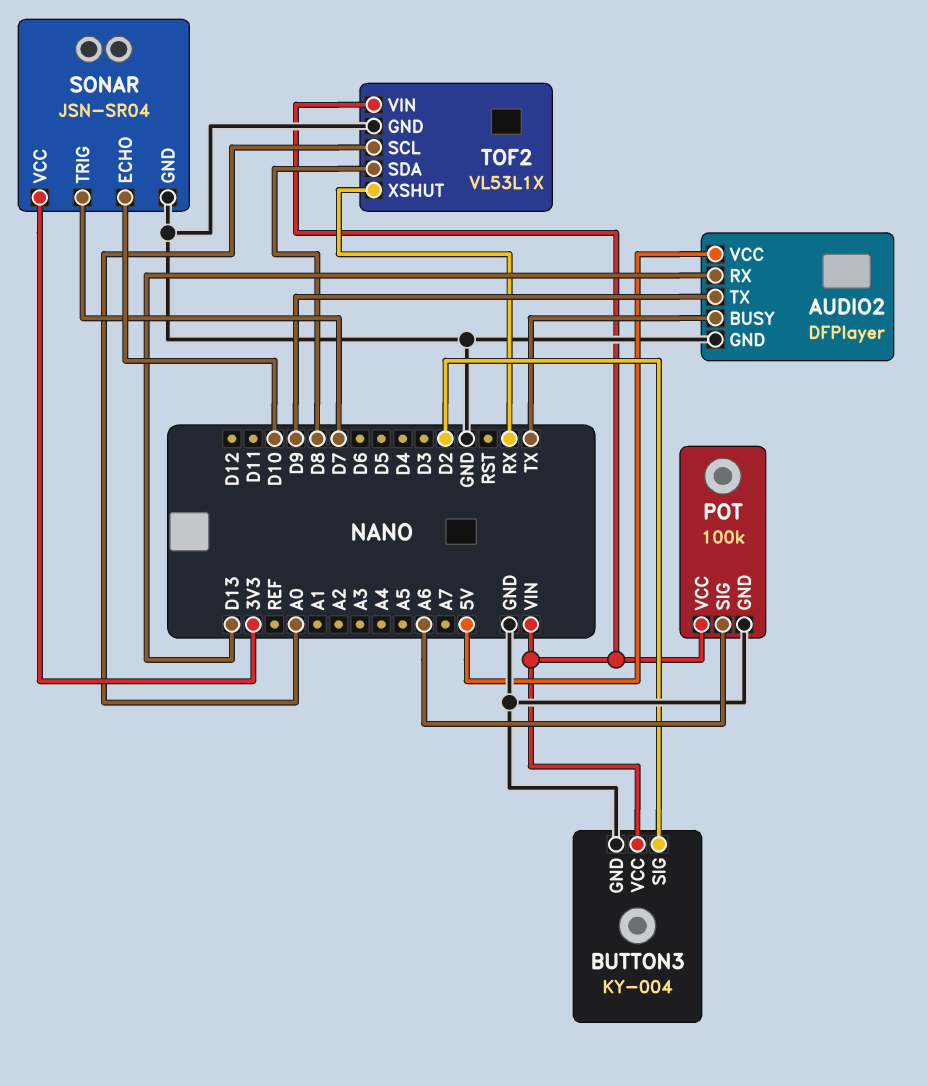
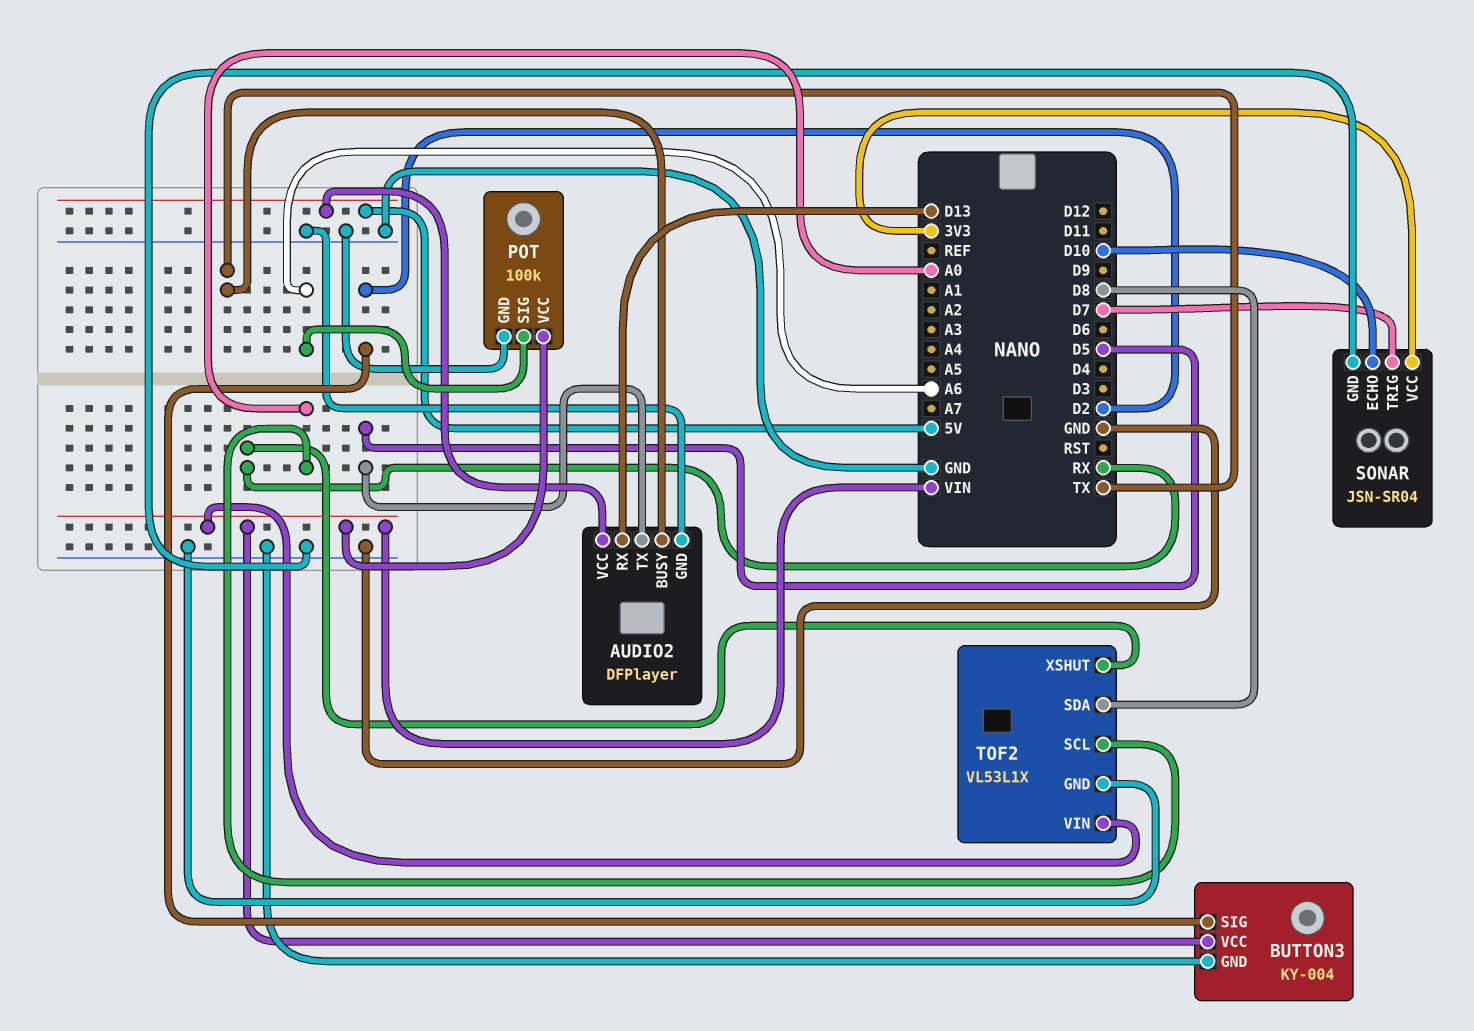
AUDIO2 pin TX: D9 -> D5

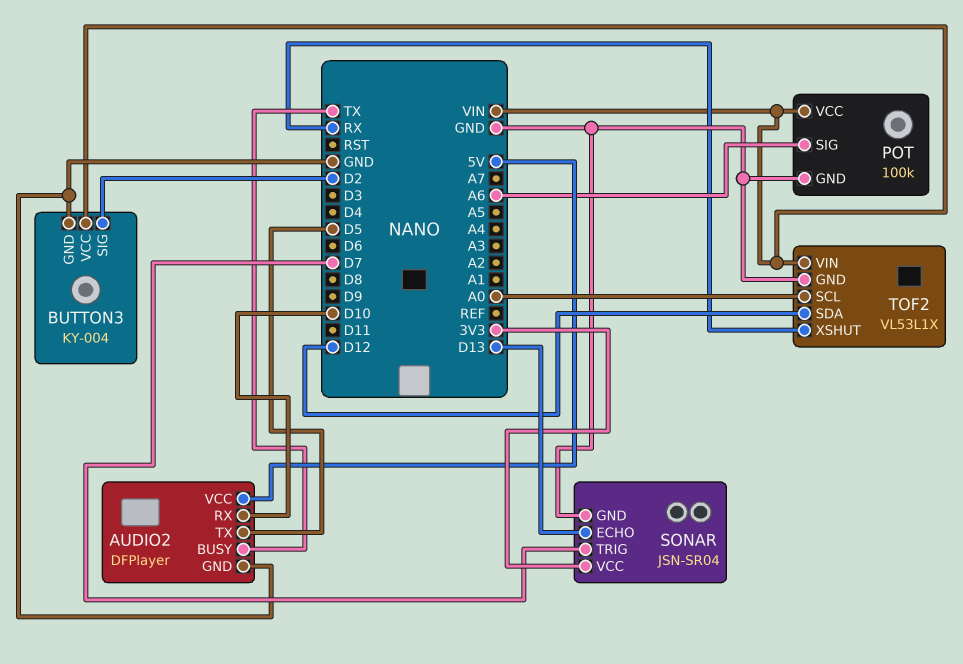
AUDIO2 pin RX: D13 -> D10
SONAR pin ECHO: D10 -> D13
TOF2 pin SDA: D8 -> D12

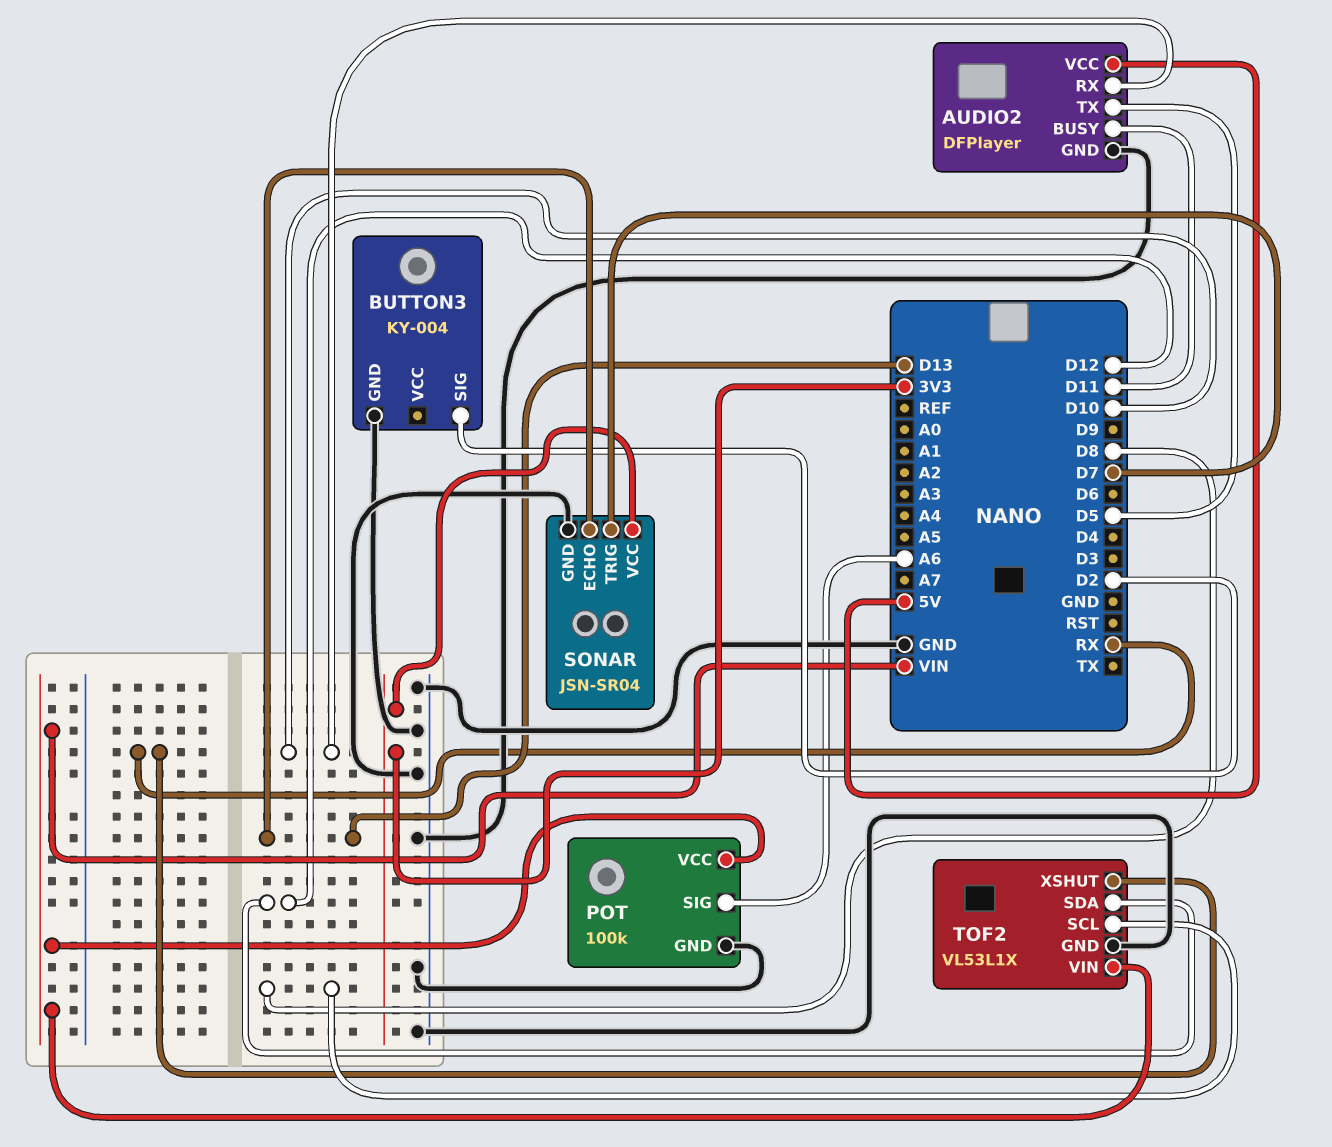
AUDIO2 pin BUSY: TX -> D11
BUTTON3 pin VCC: VIN -> none
TOF2 pin SCL: A0 -> D8

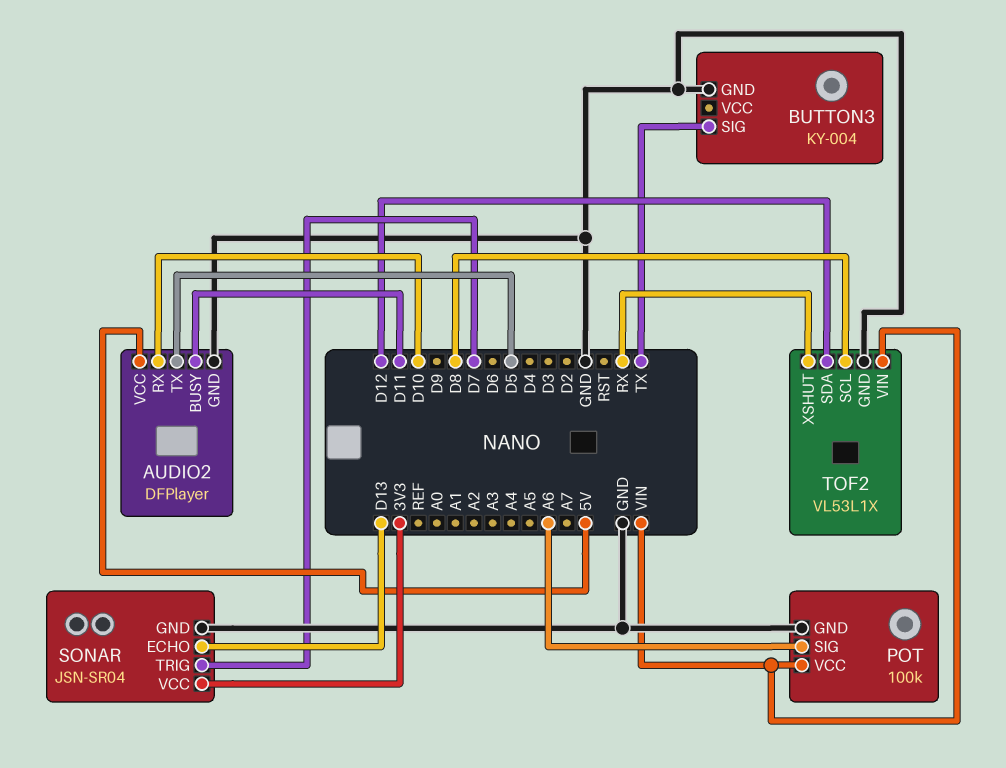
BUTTON3 pin SIG: D2 -> TX

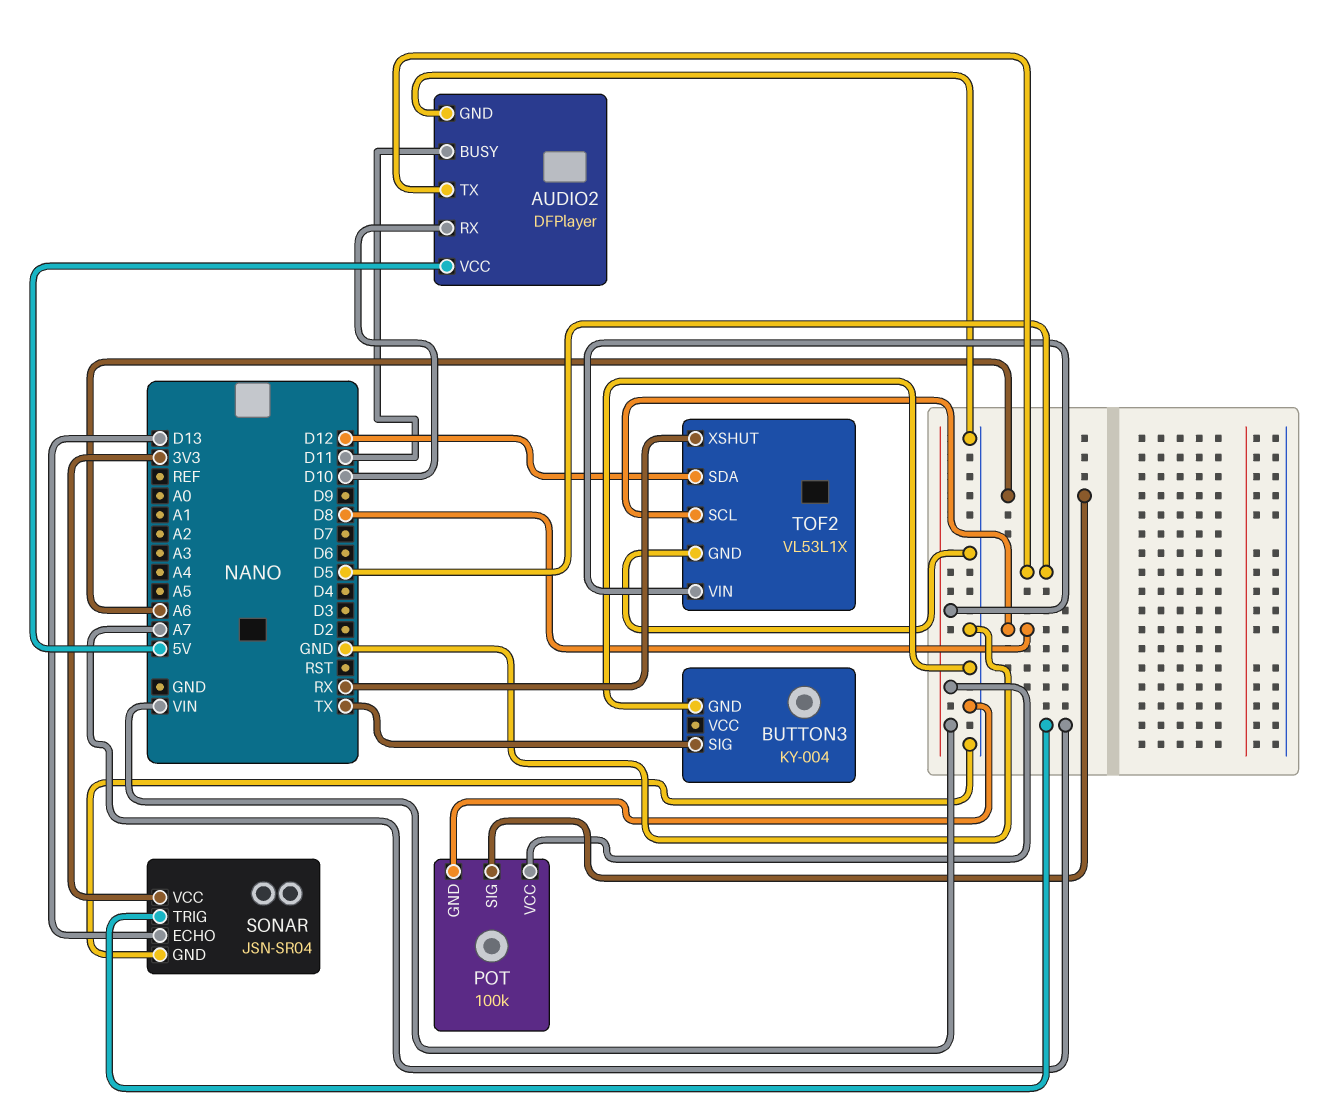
SONAR pin TRIG: D7 -> A7

